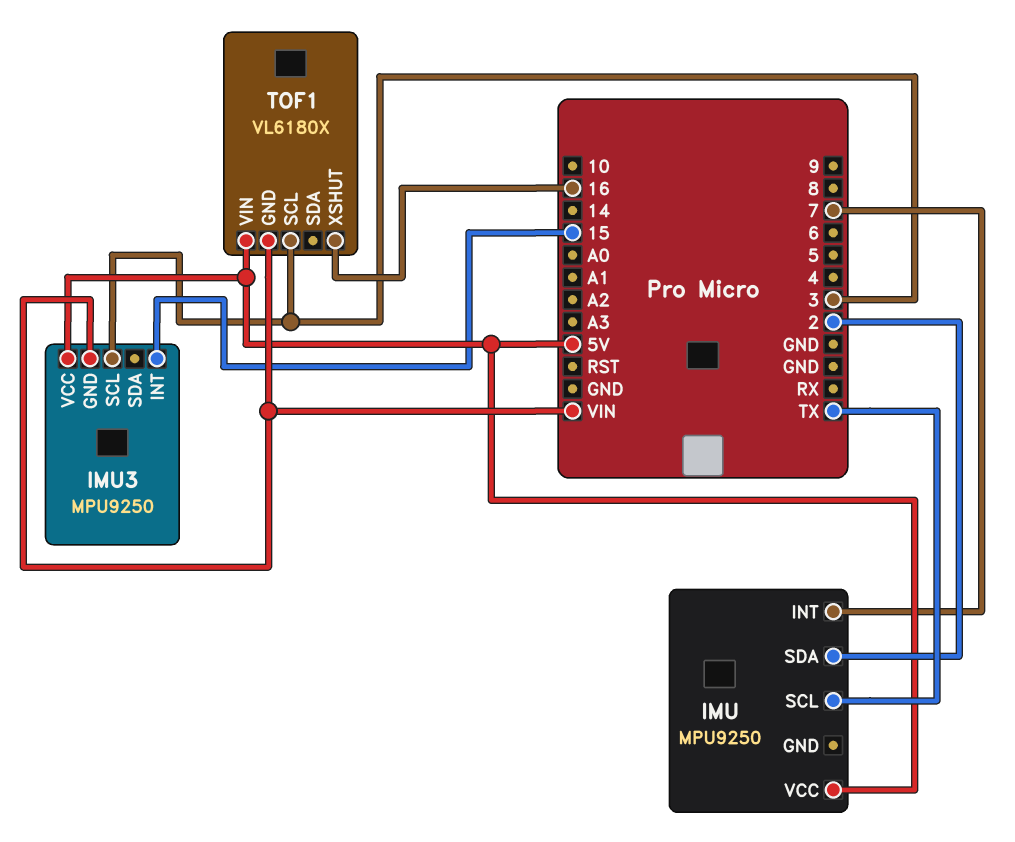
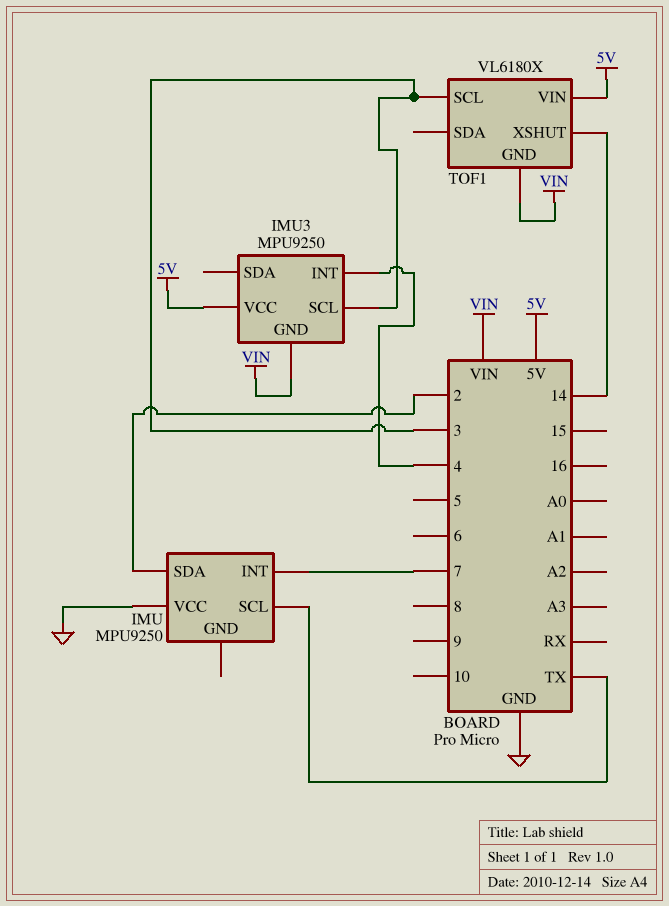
IMU pin VCC: 5V -> GND
IMU3 pin INT: 15 -> 4
TOF1 pin XSHUT: 16 -> 14

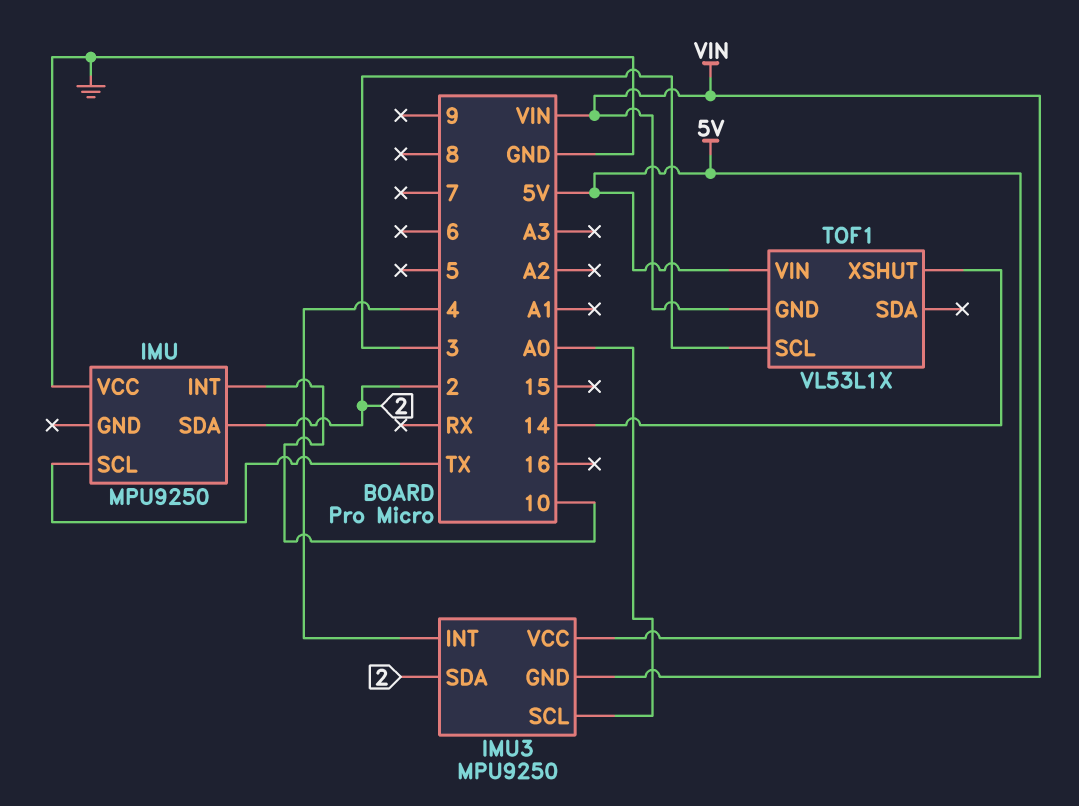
IMU pin INT: 7 -> 10
IMU3 pin SCL: 3 -> A0
IMU3 pin SDA: none -> 2
TOF1: VL6180X -> VL53L1X

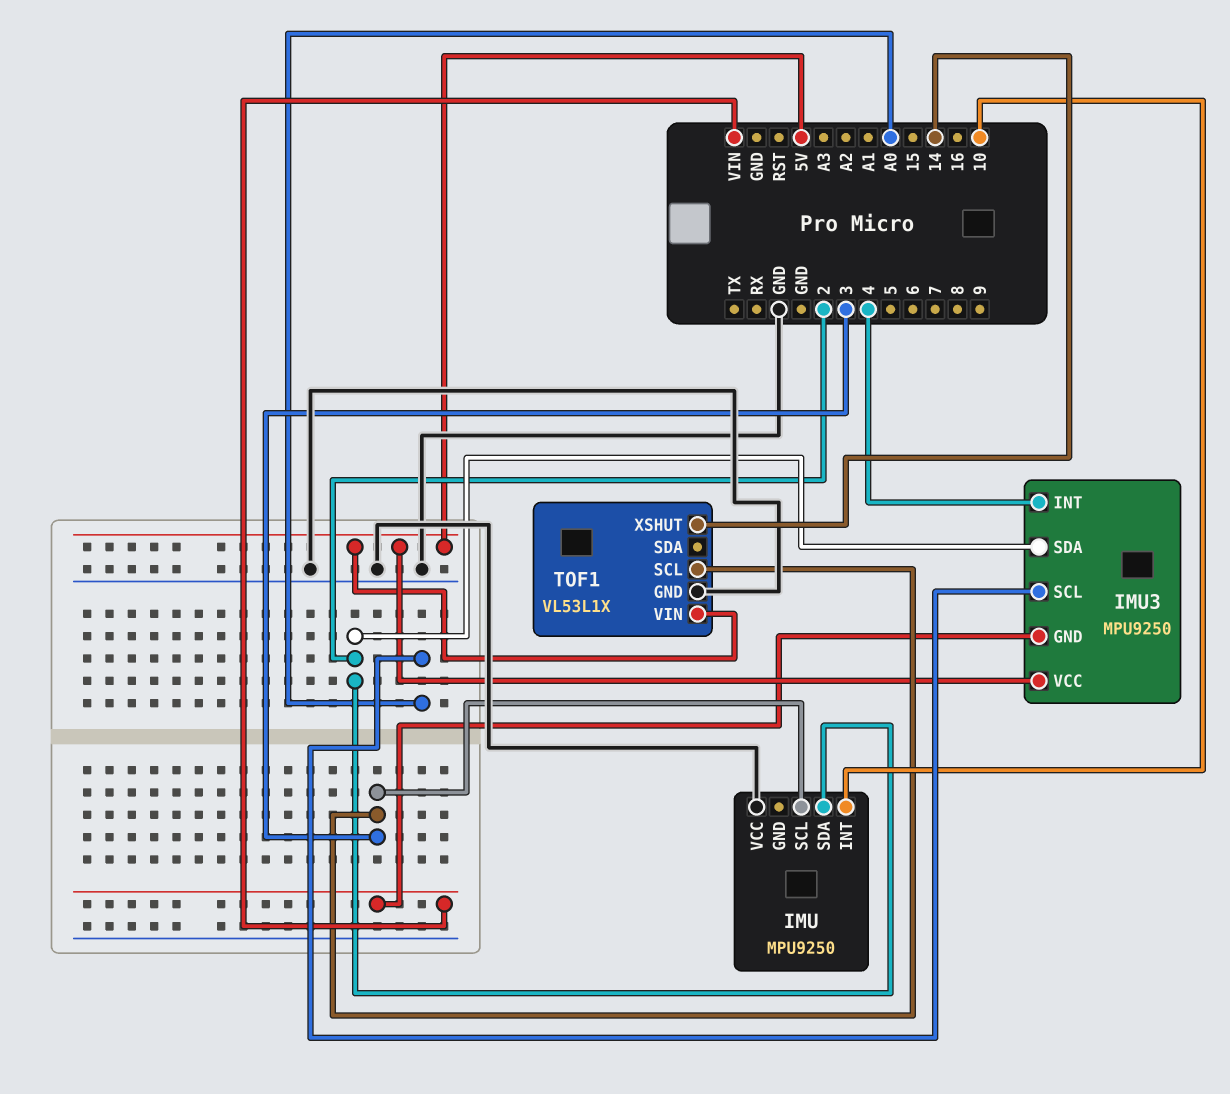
IMU pin SCL: TX -> 3
TOF1 pin GND: VIN -> GND

